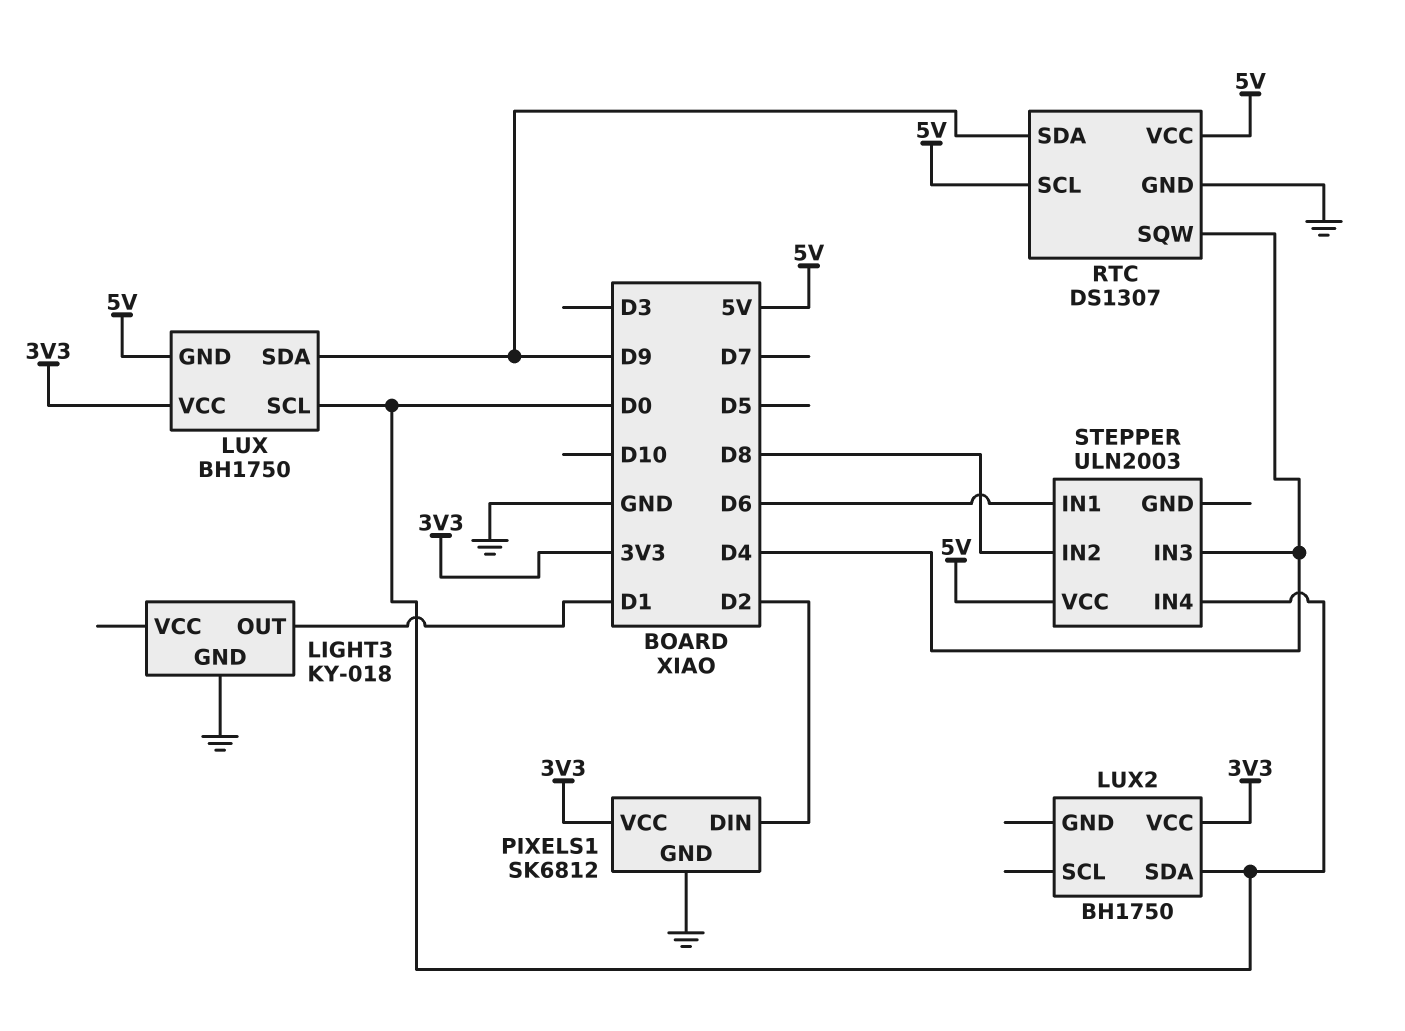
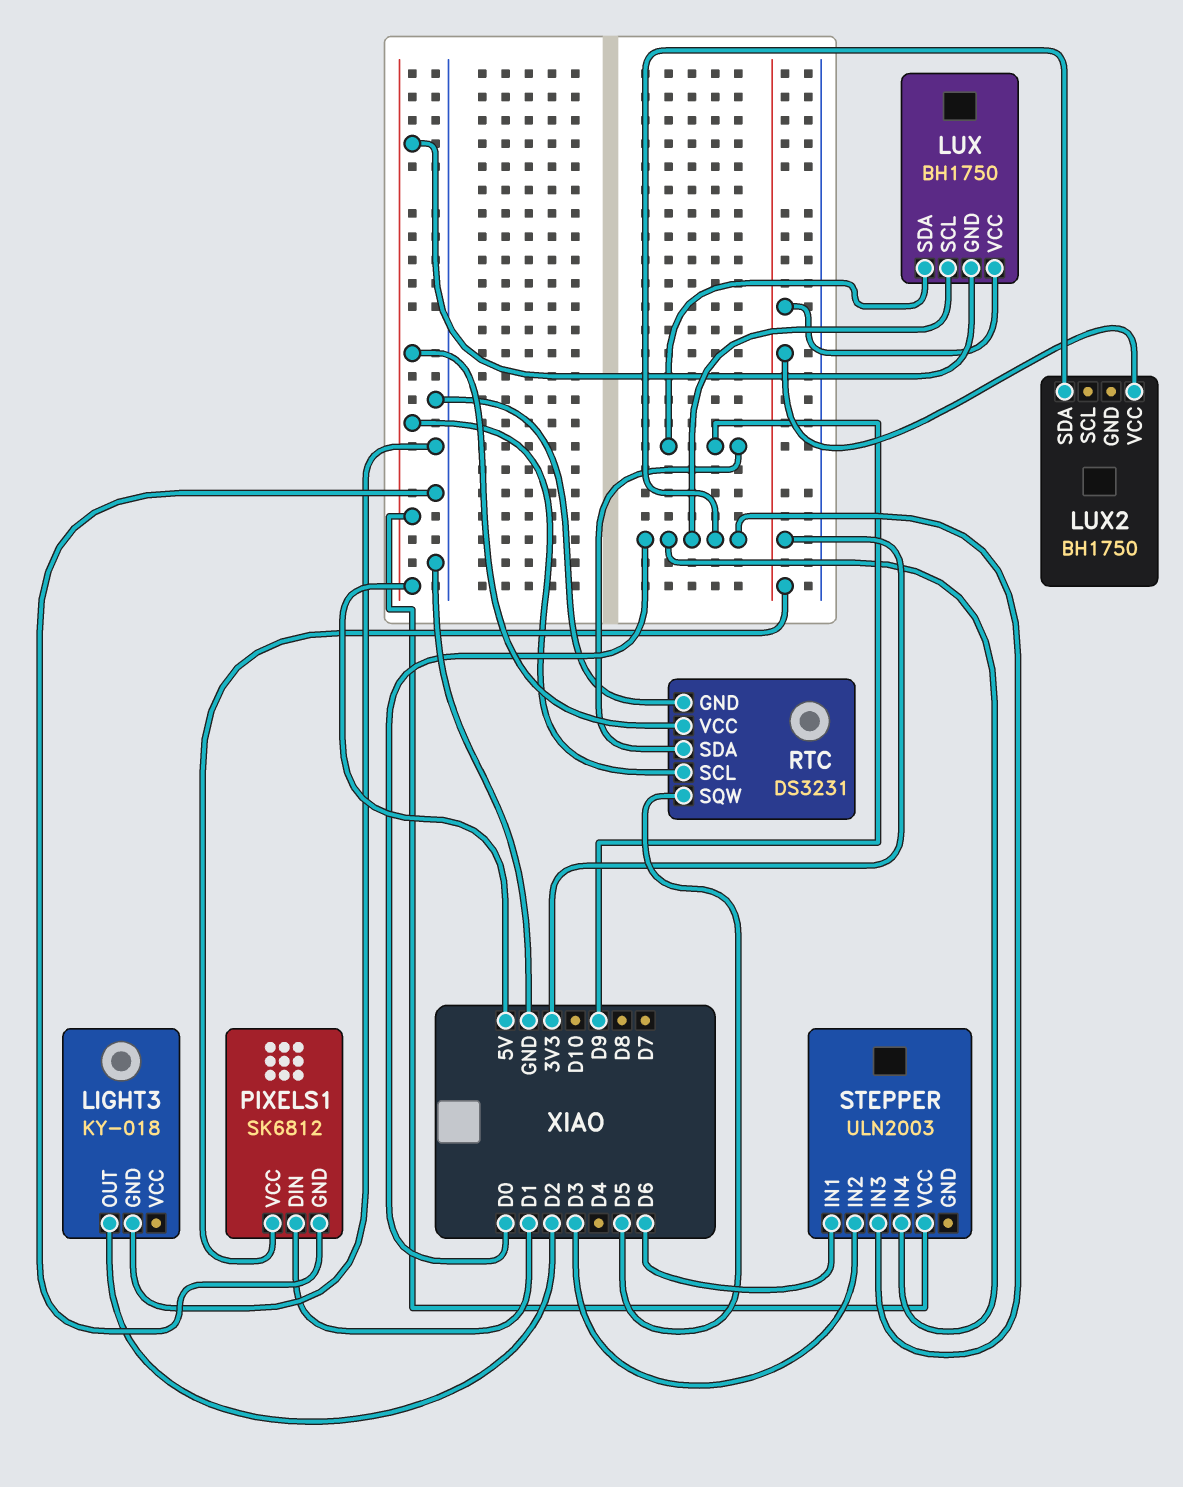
LIGHT3 pin OUT: D1 -> D2
PIXELS1 pin DIN: D2 -> D1
RTC: DS1307 -> DS3231
RTC pin SQW: D4 -> D5
STEPPER pin IN2: D8 -> D3
STEPPER pin IN3: D4 -> D0

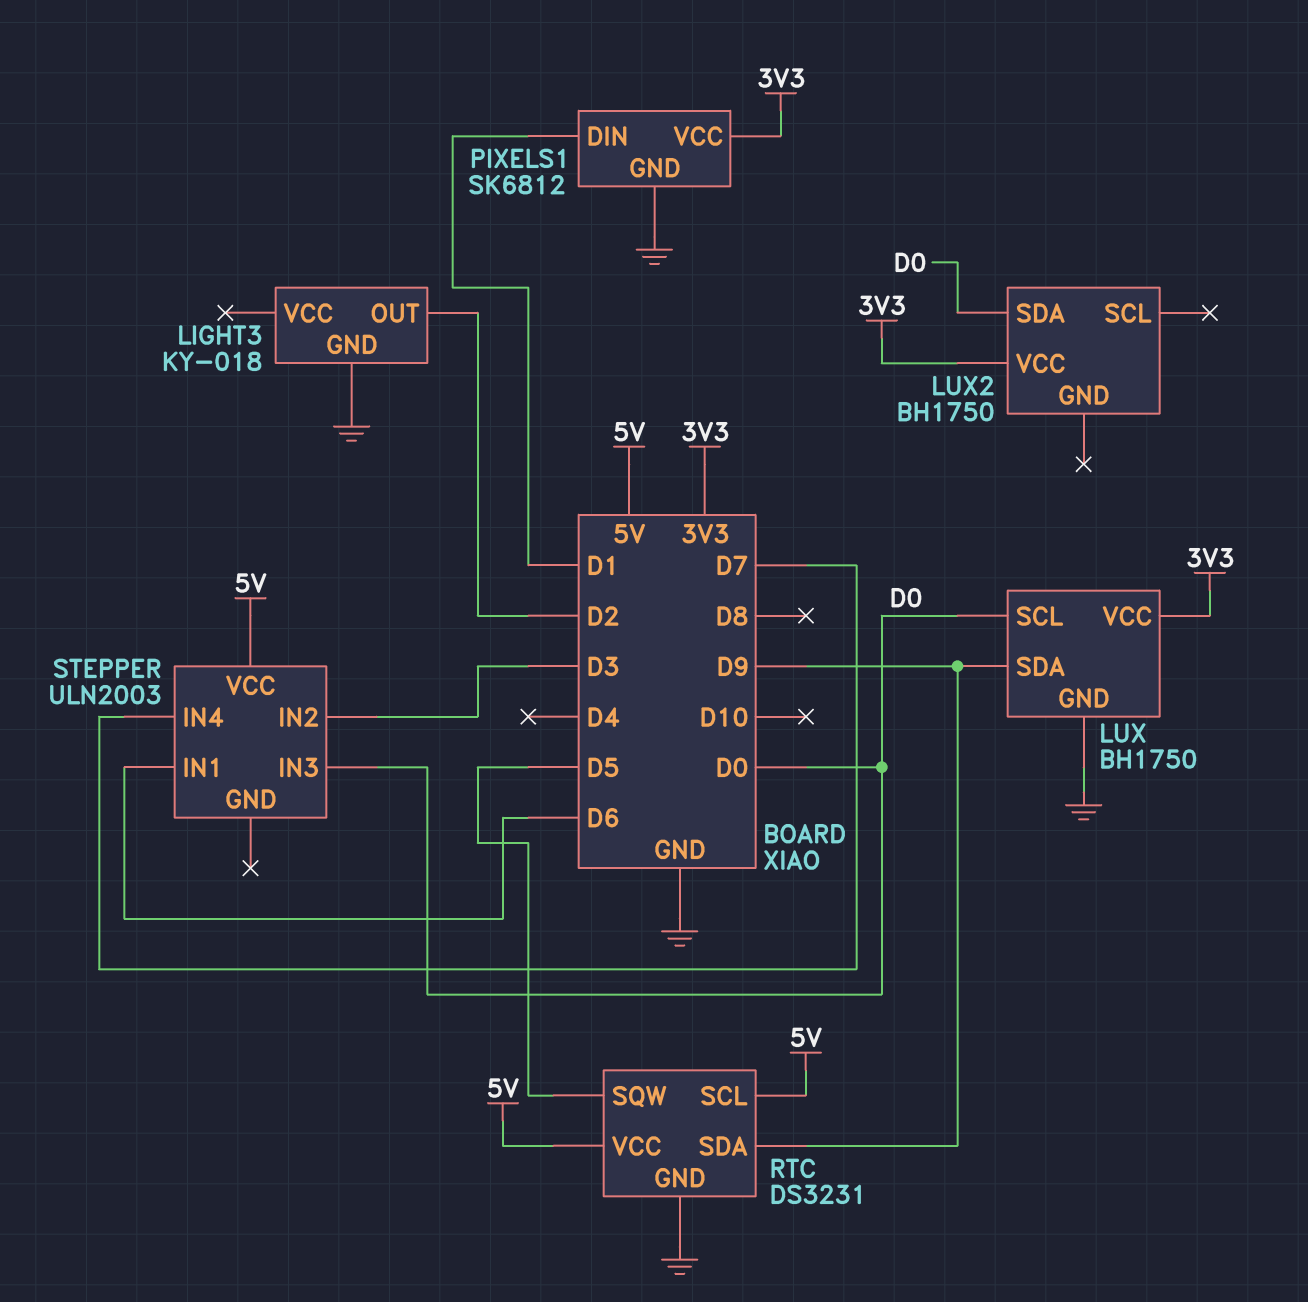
LUX pin GND: 5V -> GND
STEPPER pin IN4: D0 -> D7

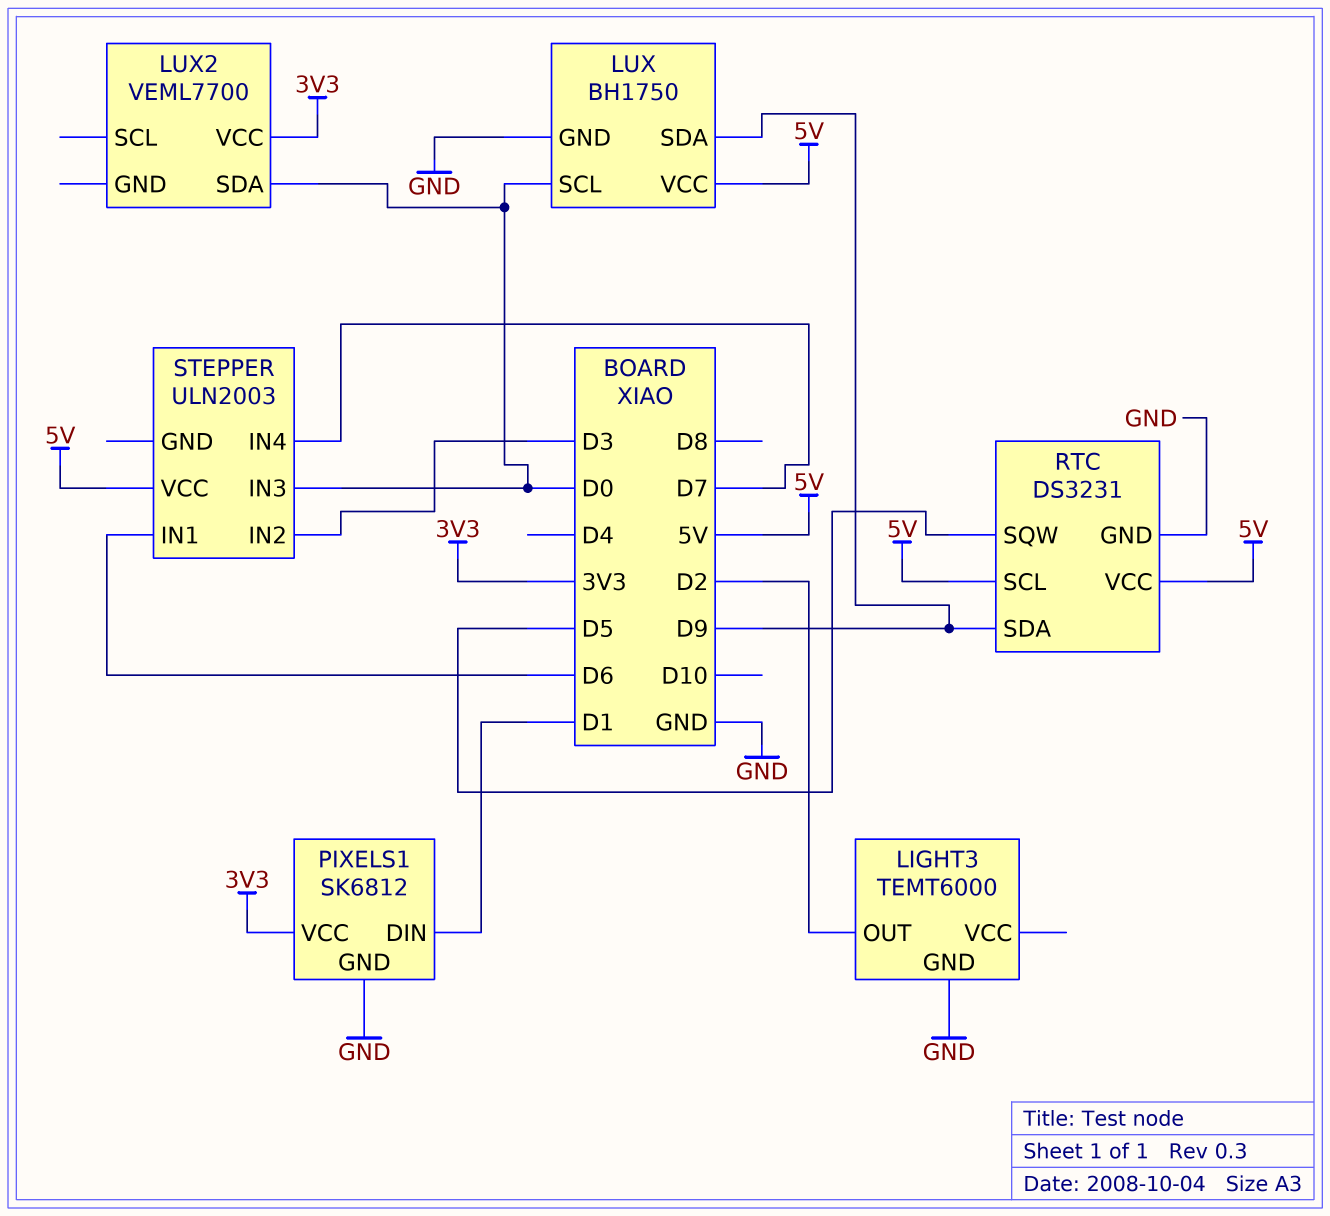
LIGHT3: KY-018 -> TEMT6000
LUX pin VCC: 3V3 -> 5V
LUX2: BH1750 -> VEML7700

